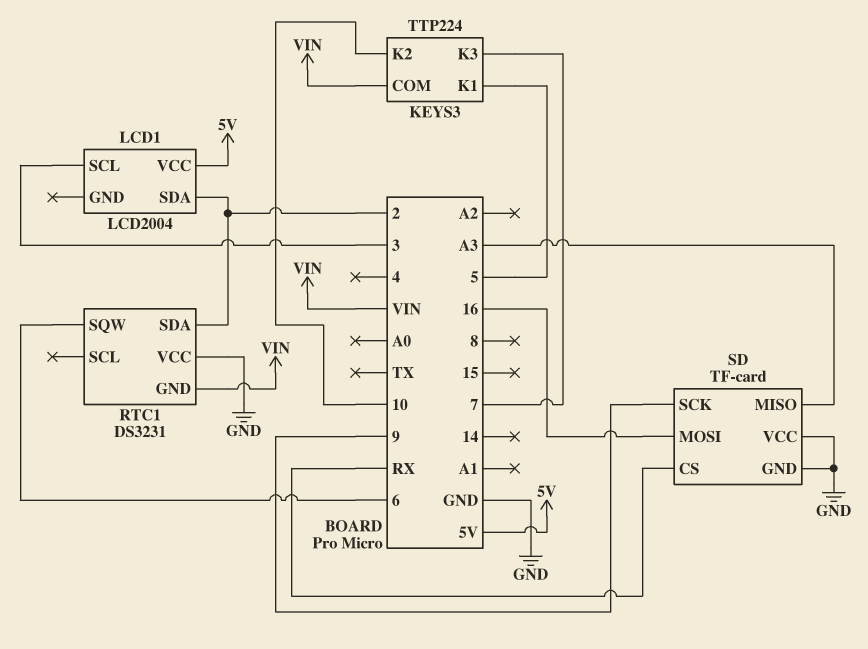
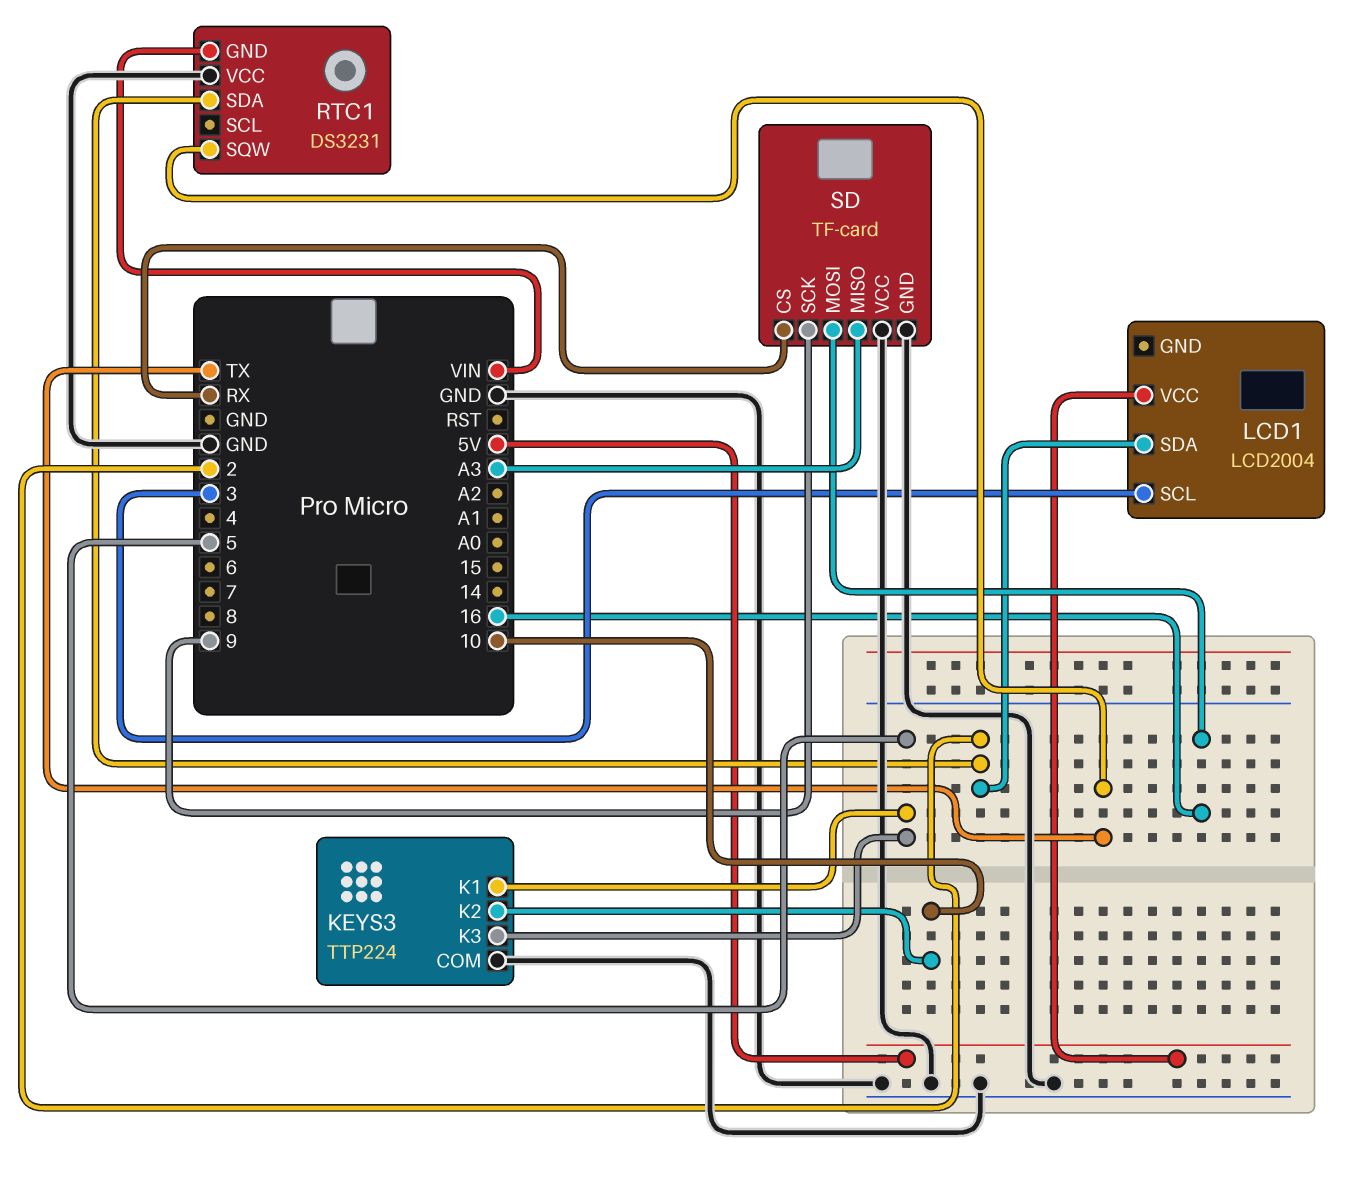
KEYS3 pin COM: VIN -> GND
KEYS3 pin K3: 7 -> 5
RTC1 pin SQW: 6 -> TX

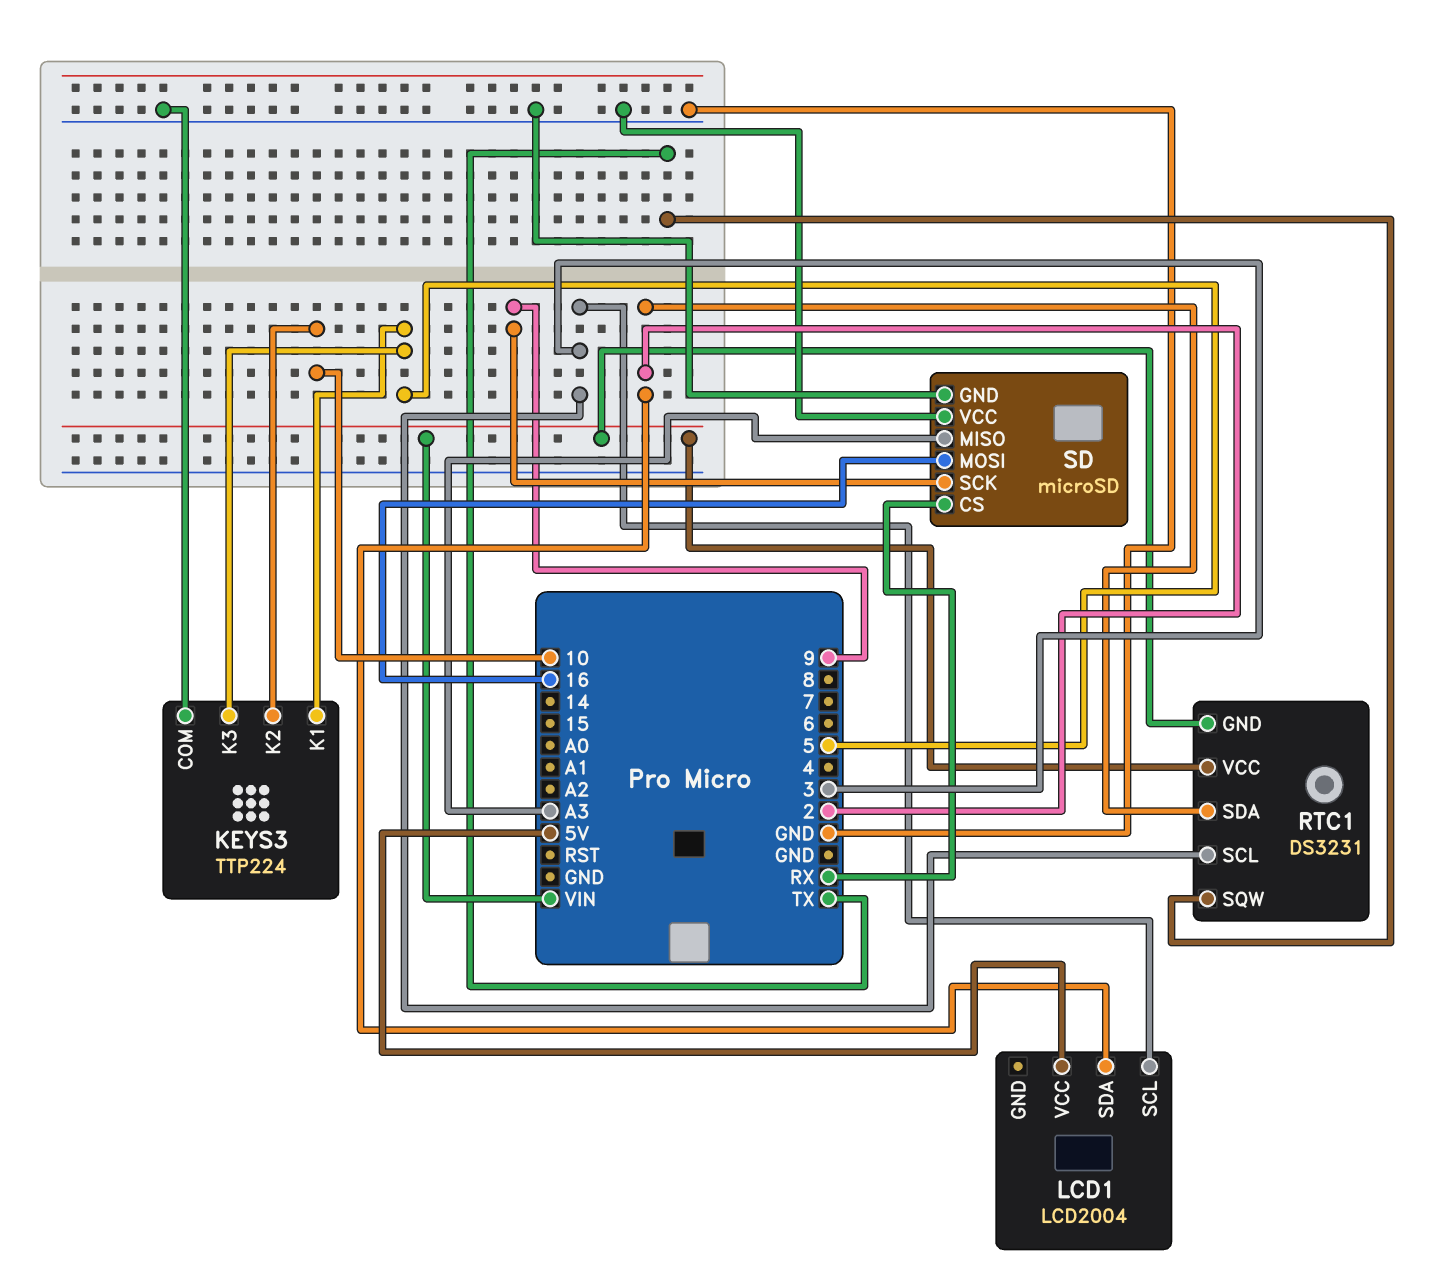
RTC1 pin SCL: none -> 3
RTC1 pin VCC: GND -> VIN
SD: TF-card -> microSD

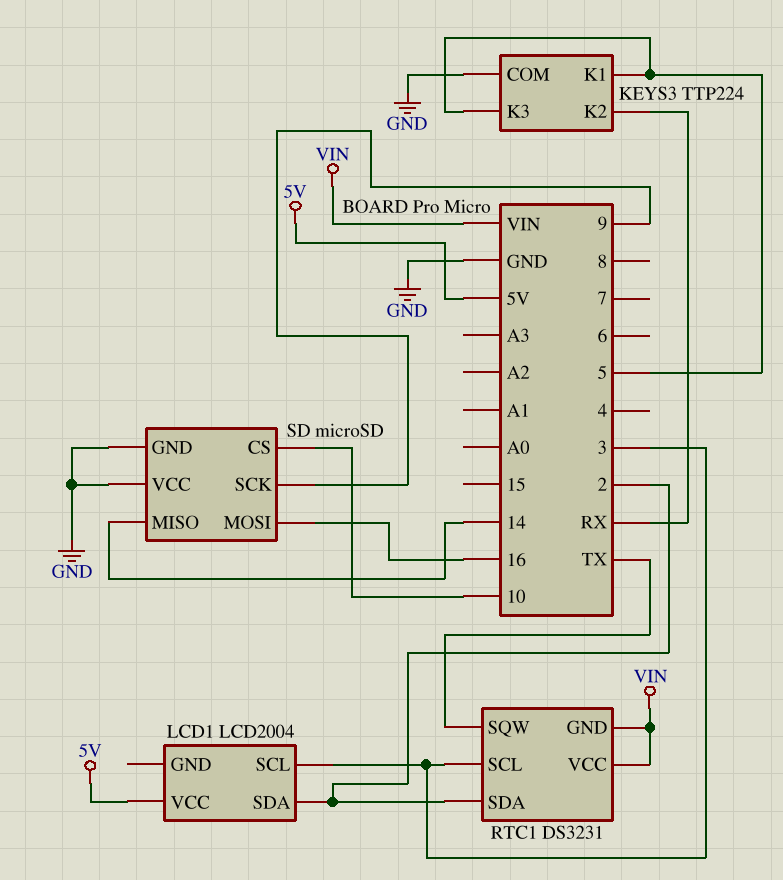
KEYS3 pin K2: 10 -> RX
SD pin CS: RX -> 10
SD pin MISO: A3 -> 14

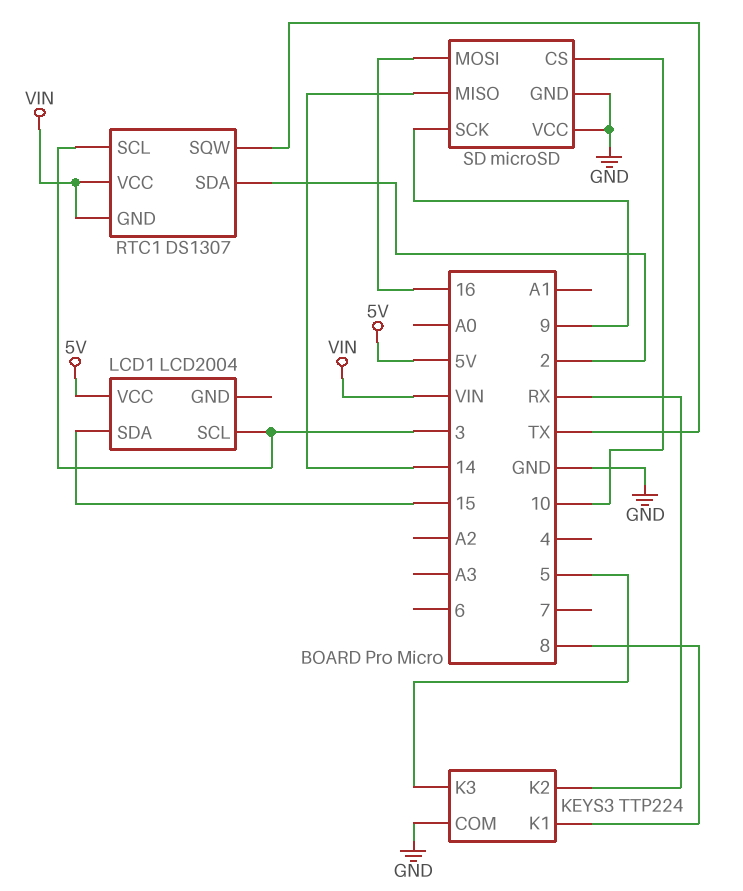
KEYS3 pin K1: 5 -> 8
LCD1 pin SDA: 2 -> 15
RTC1: DS3231 -> DS1307

